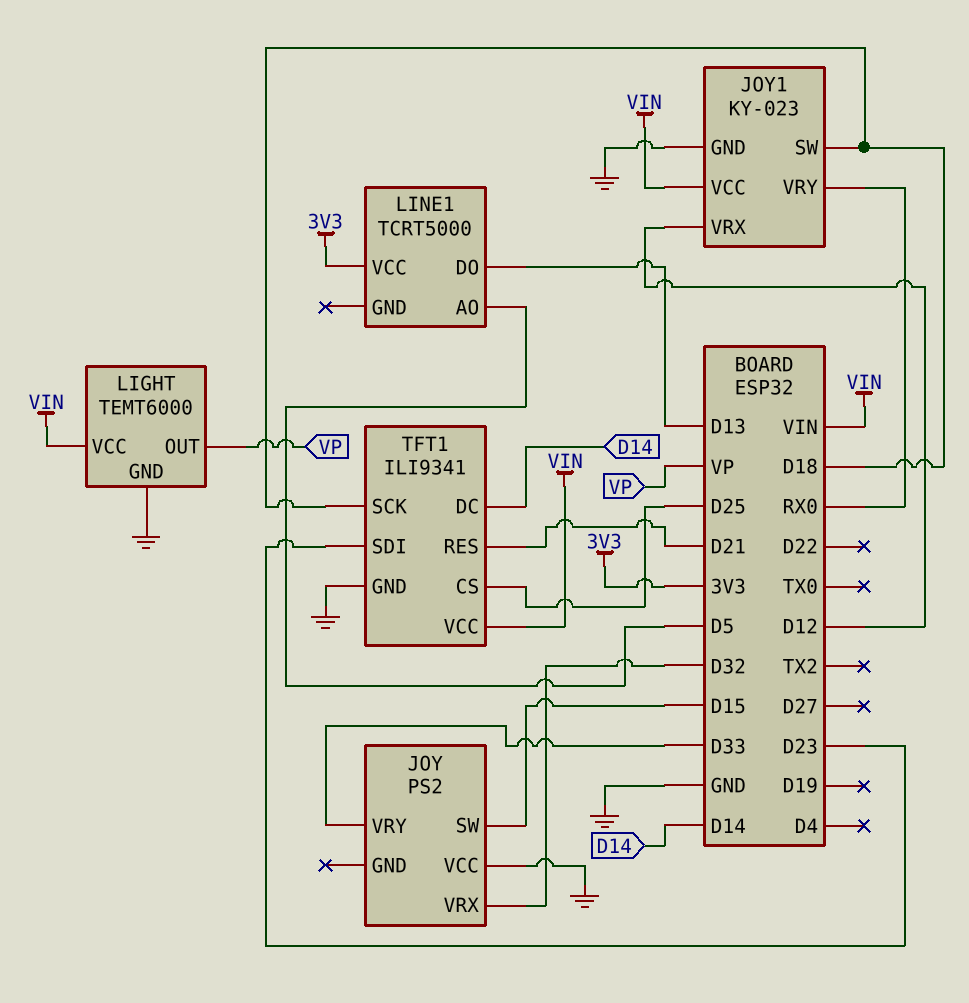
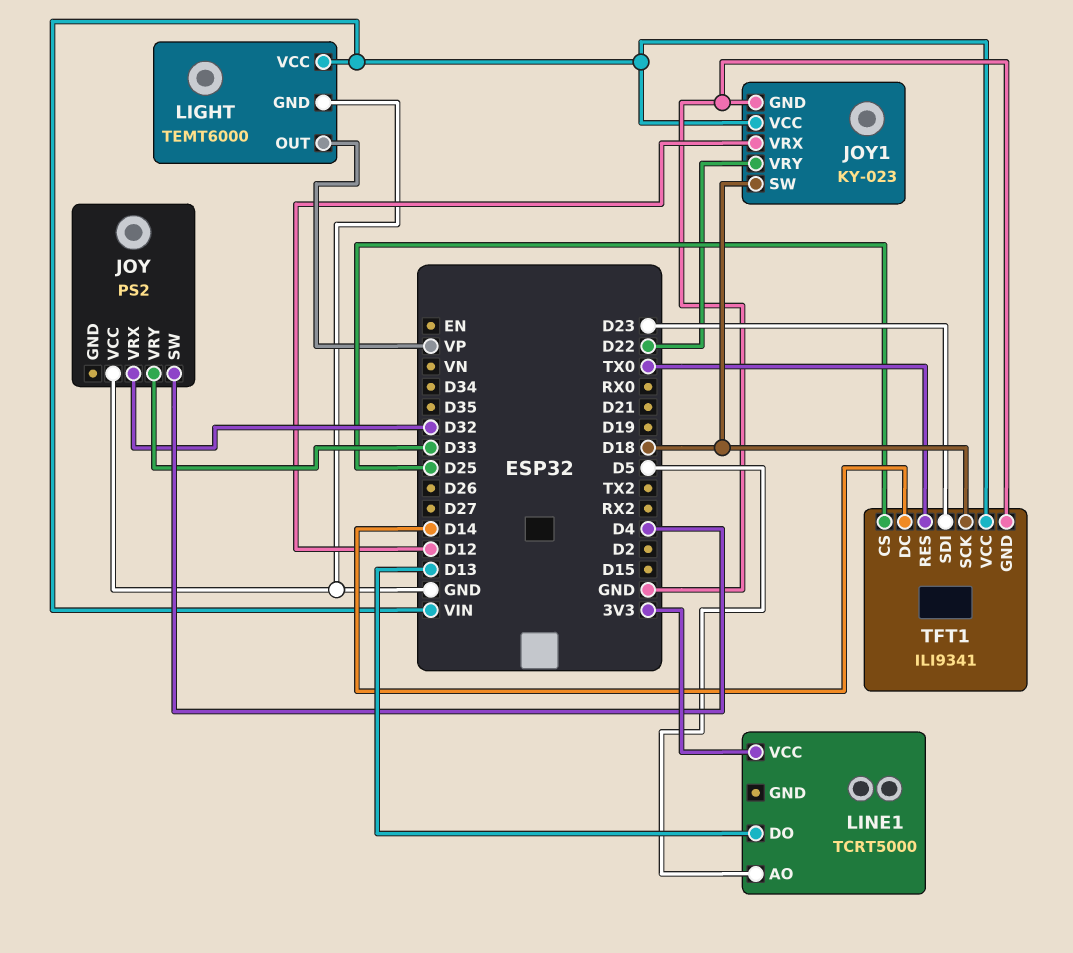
JOY pin SW: D15 -> D4
JOY1 pin VRY: RX0 -> D22
TFT1 pin RES: D21 -> TX0

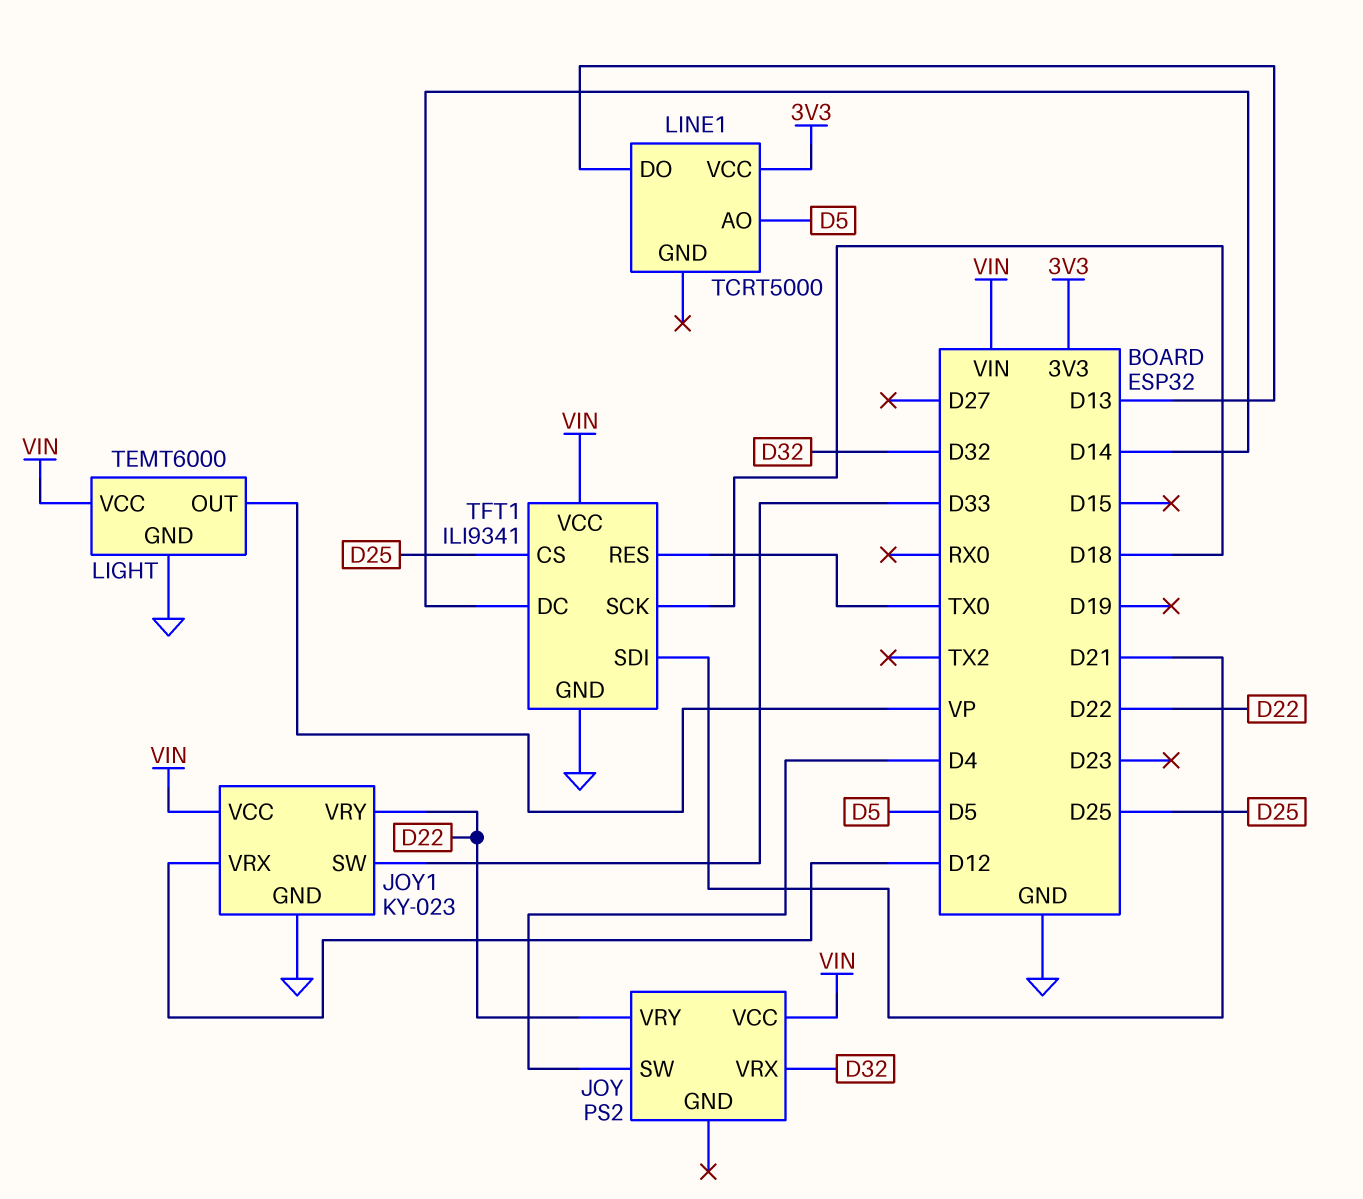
JOY pin VCC: GND -> VIN
JOY pin VRY: D33 -> D22
JOY1 pin SW: D18 -> D33
TFT1 pin SDI: D23 -> D21

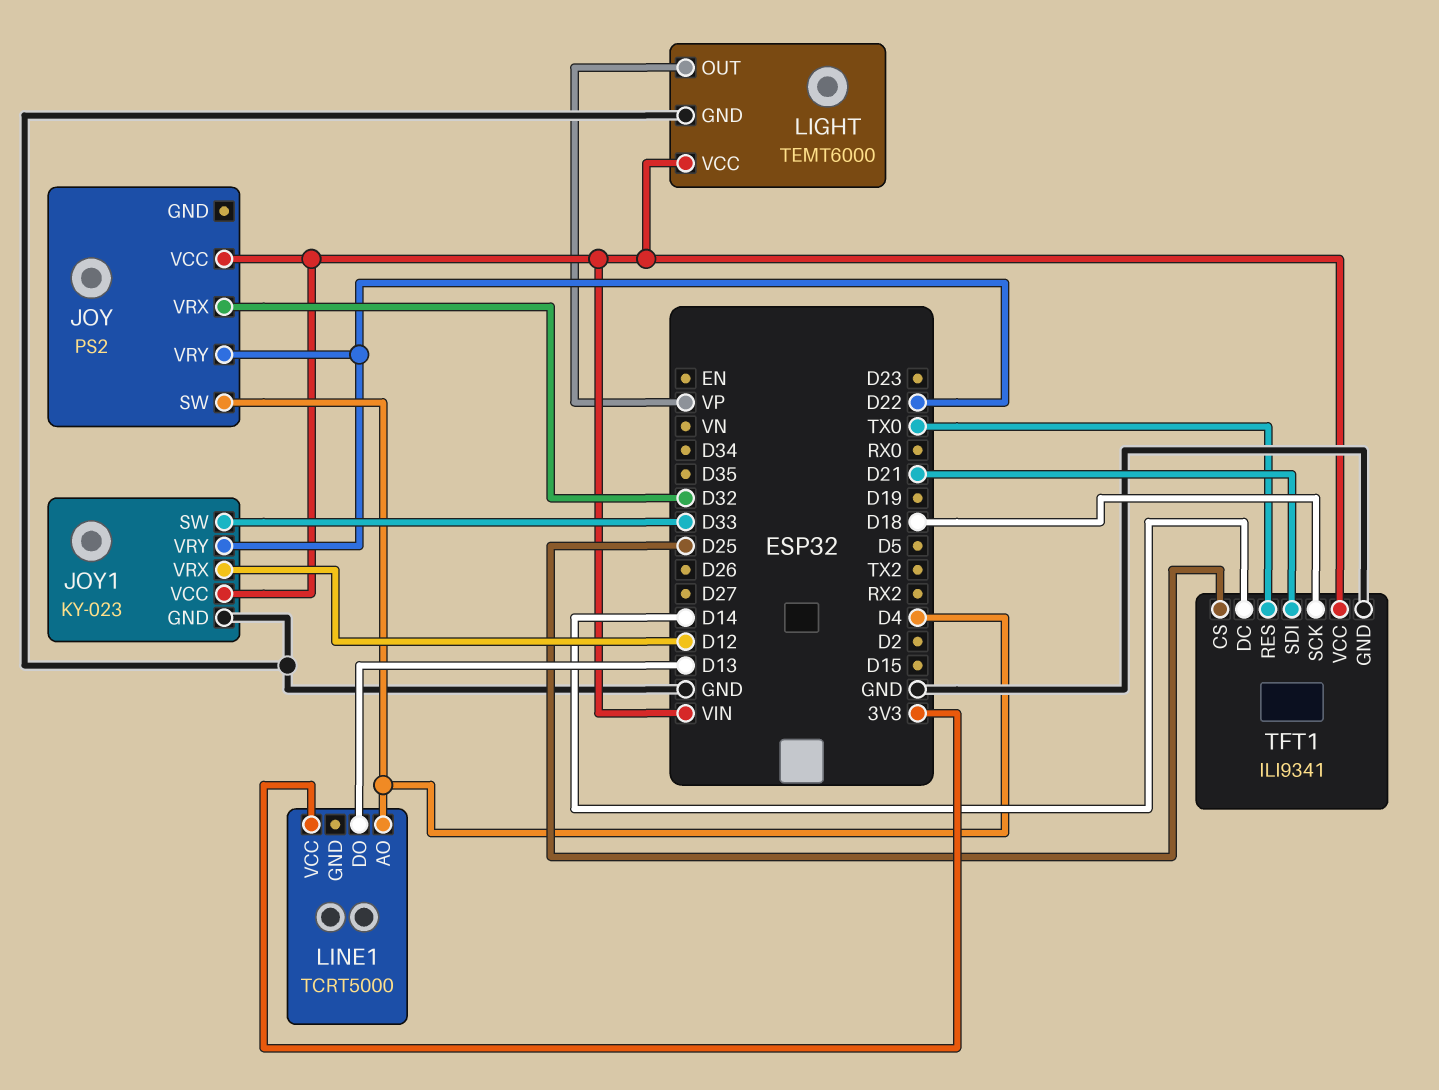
LINE1 pin AO: D5 -> D4

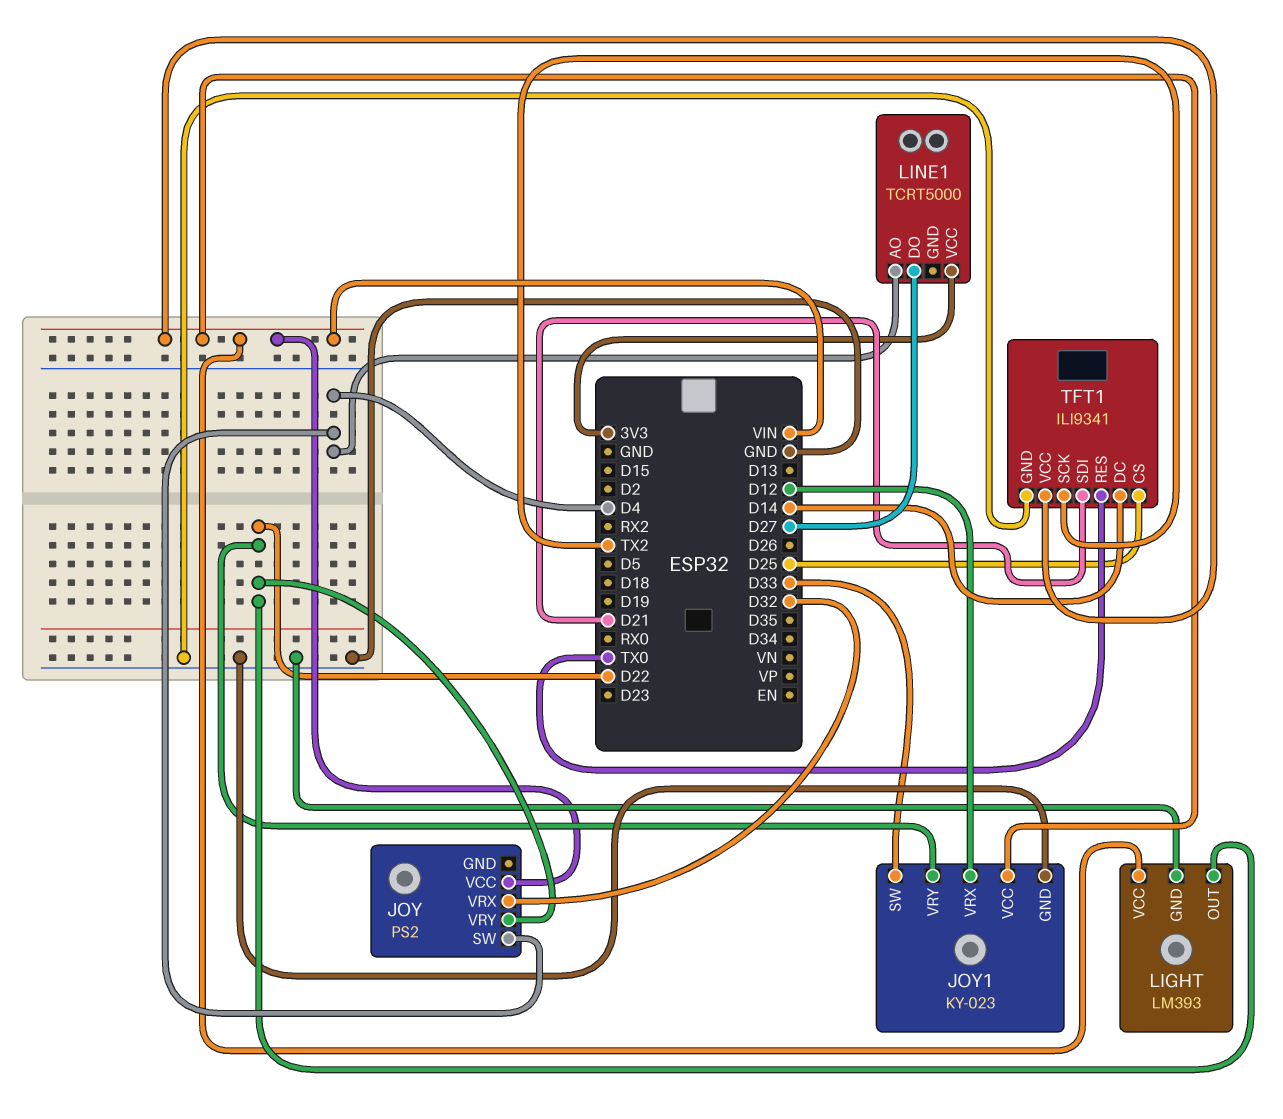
LIGHT: TEMT6000 -> LM393
LIGHT pin OUT: VP -> D22
LINE1 pin DO: D13 -> D27
TFT1 pin SCK: D18 -> TX2

